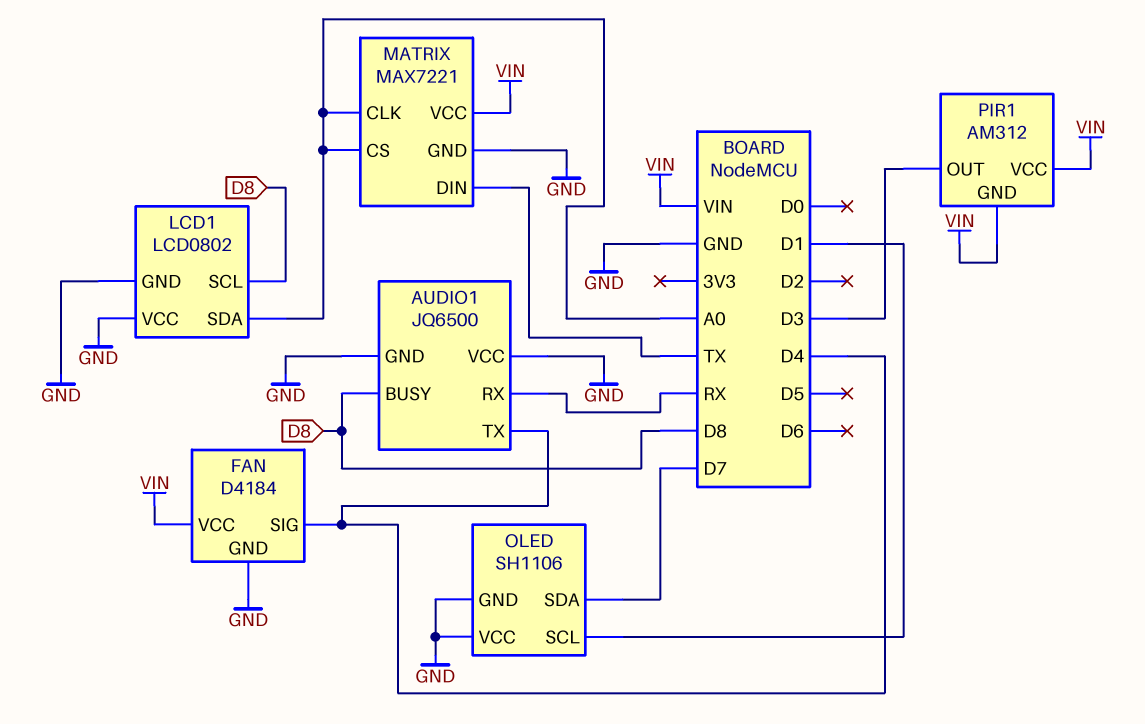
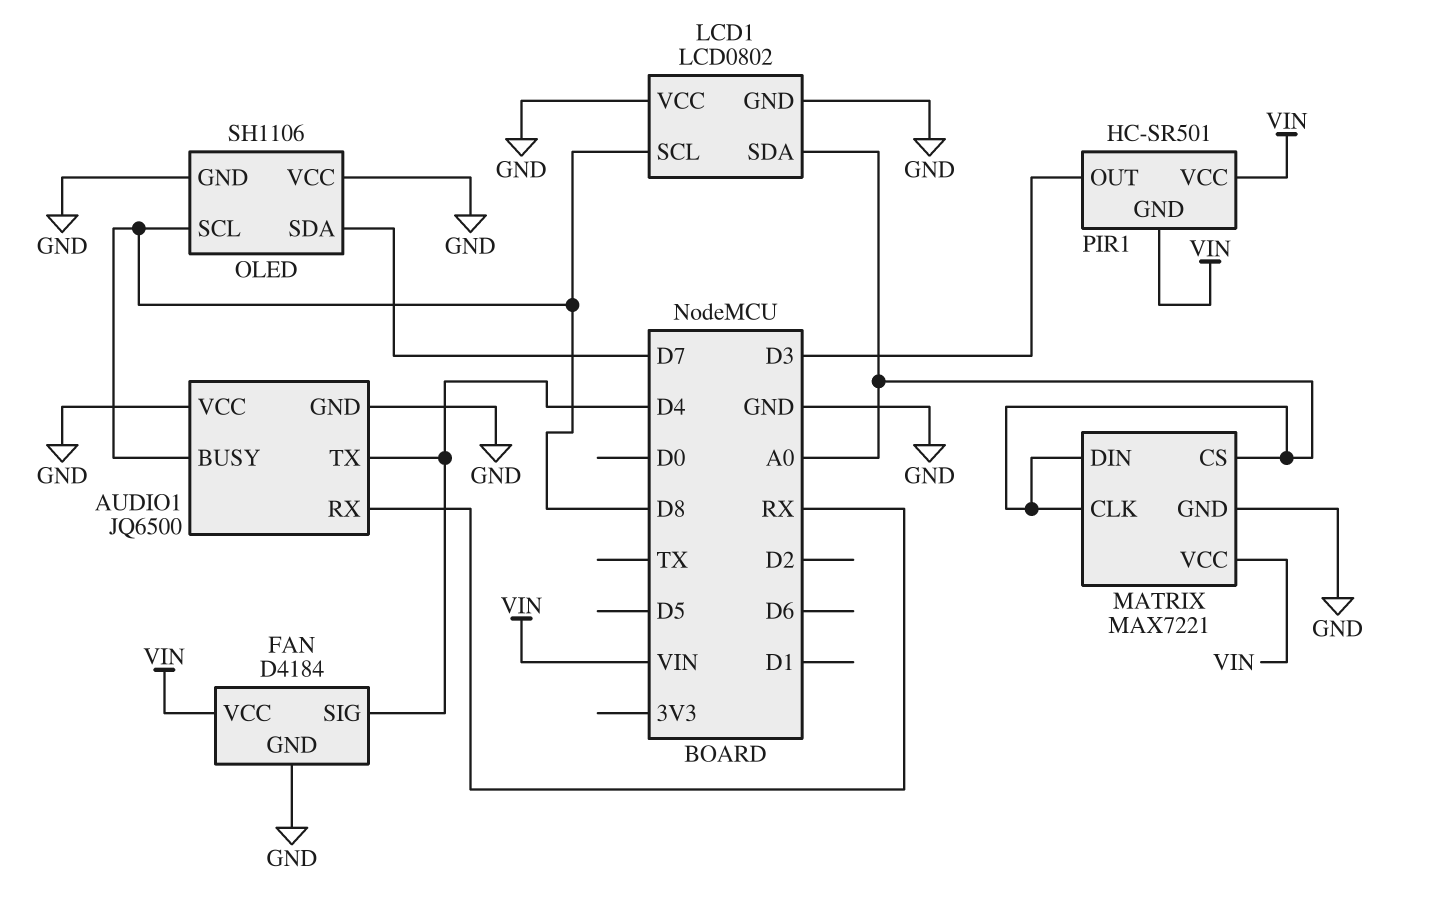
MATRIX pin DIN: TX -> A0
OLED pin SCL: D1 -> D8
PIR1: AM312 -> HC-SR501

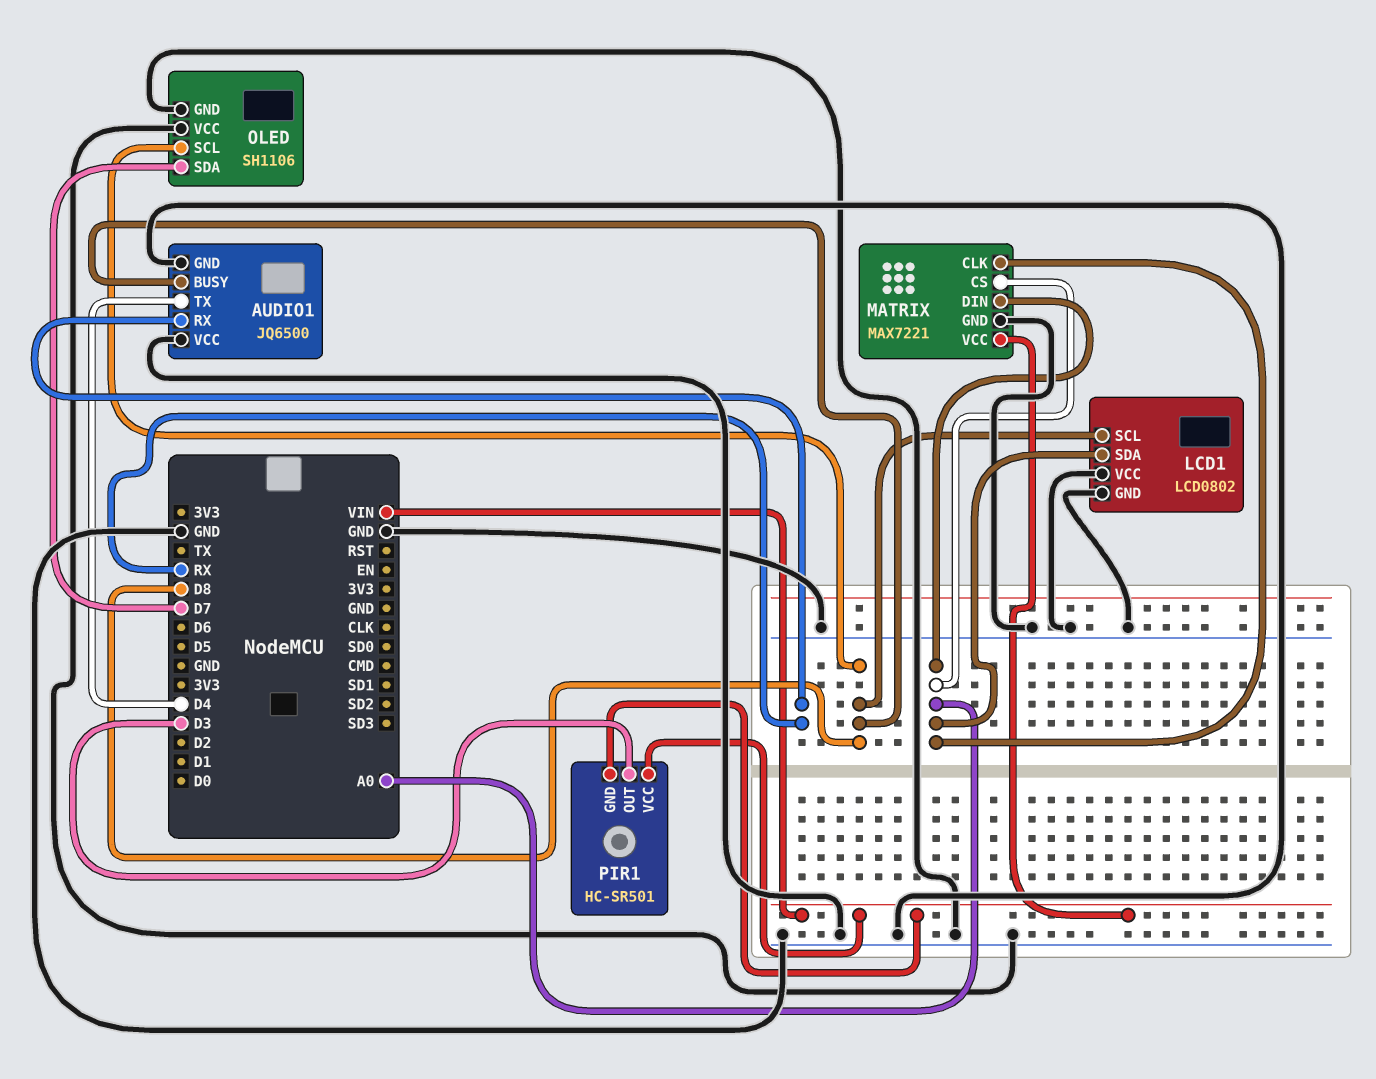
FAN: D4184 -> none
FAN pin GND: GND -> none
FAN pin SIG: D4 -> none
FAN pin VCC: VIN -> none

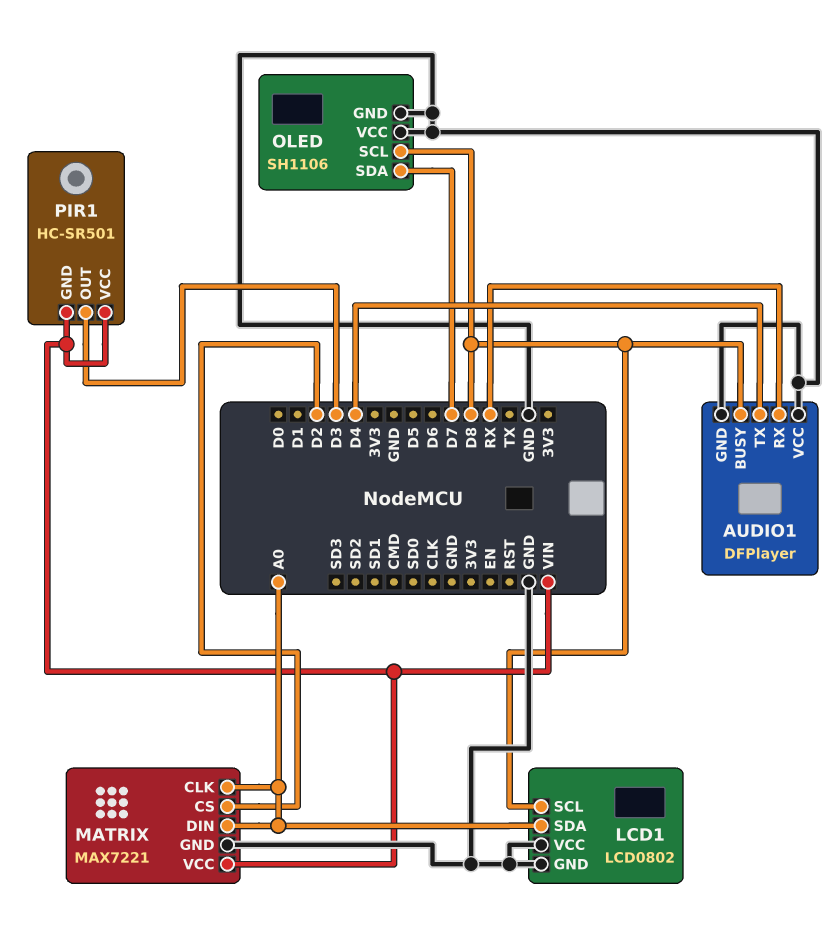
AUDIO1: JQ6500 -> DFPlayer
MATRIX pin CS: A0 -> D2

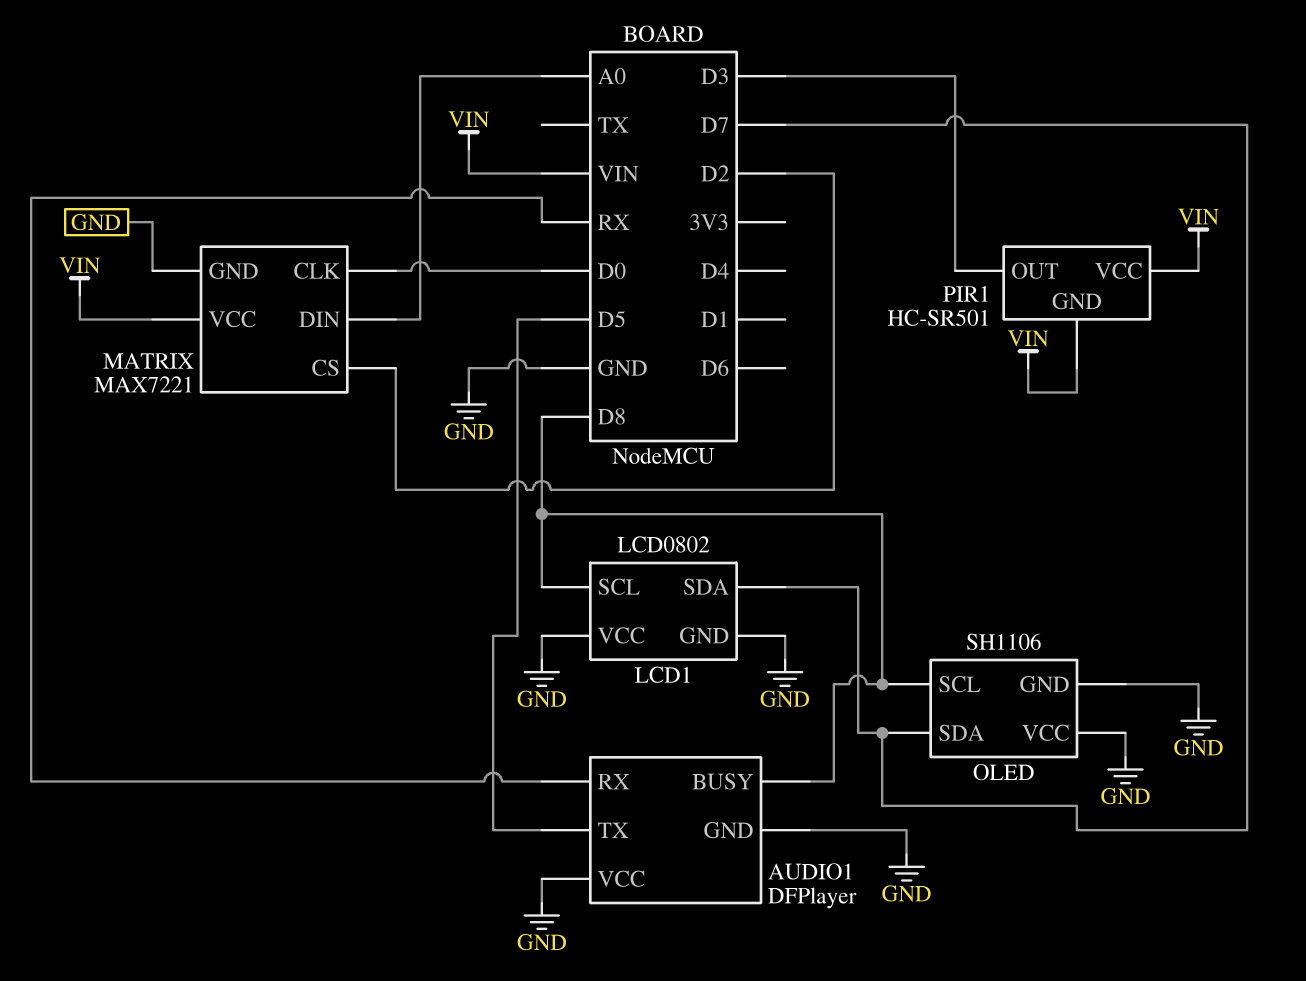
AUDIO1 pin TX: D4 -> D5
LCD1 pin SDA: A0 -> D7
MATRIX pin CLK: A0 -> D0

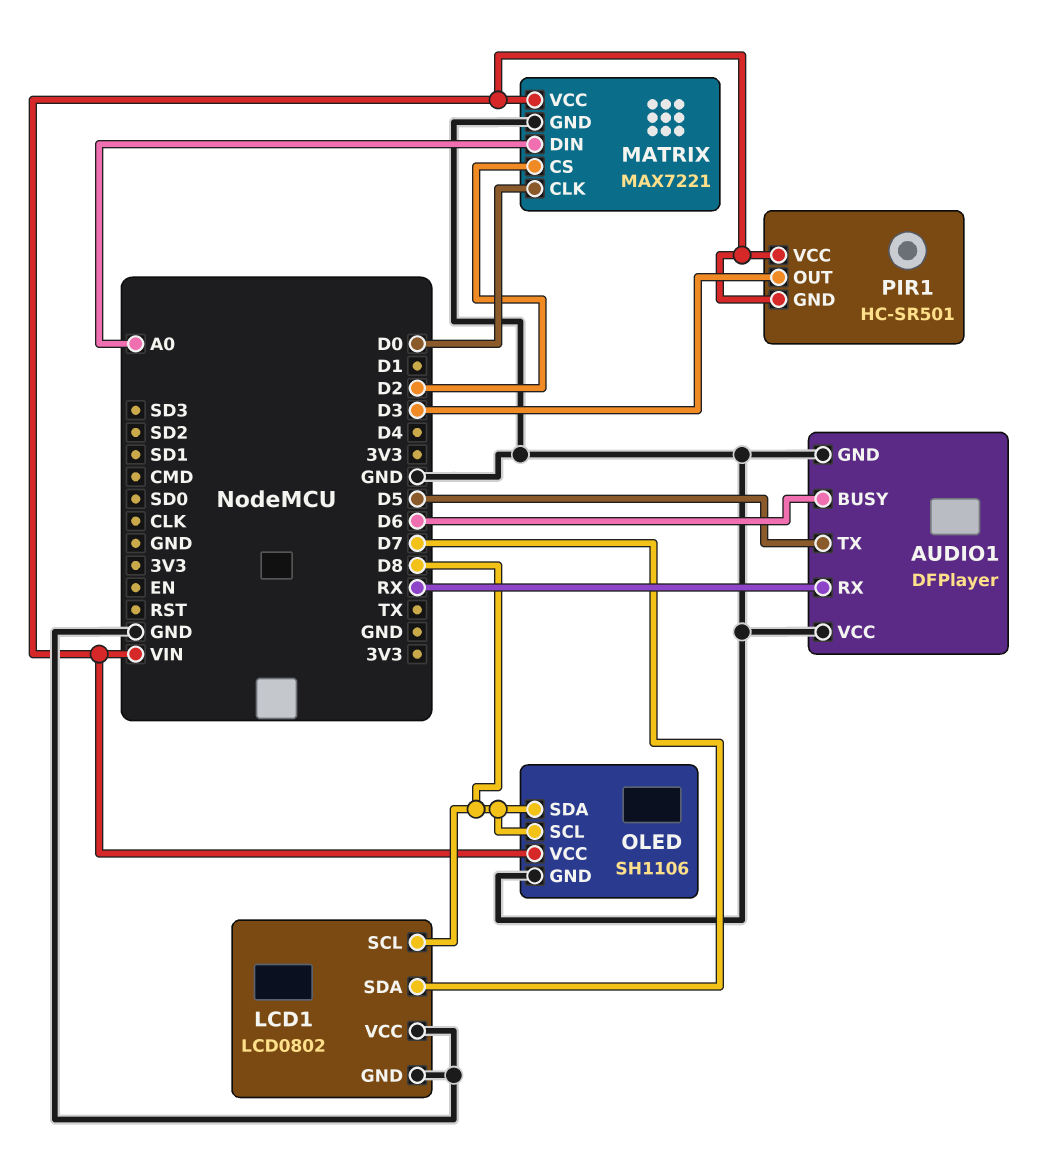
AUDIO1 pin BUSY: D8 -> D6
OLED pin SDA: D7 -> D8
OLED pin VCC: GND -> VIN

